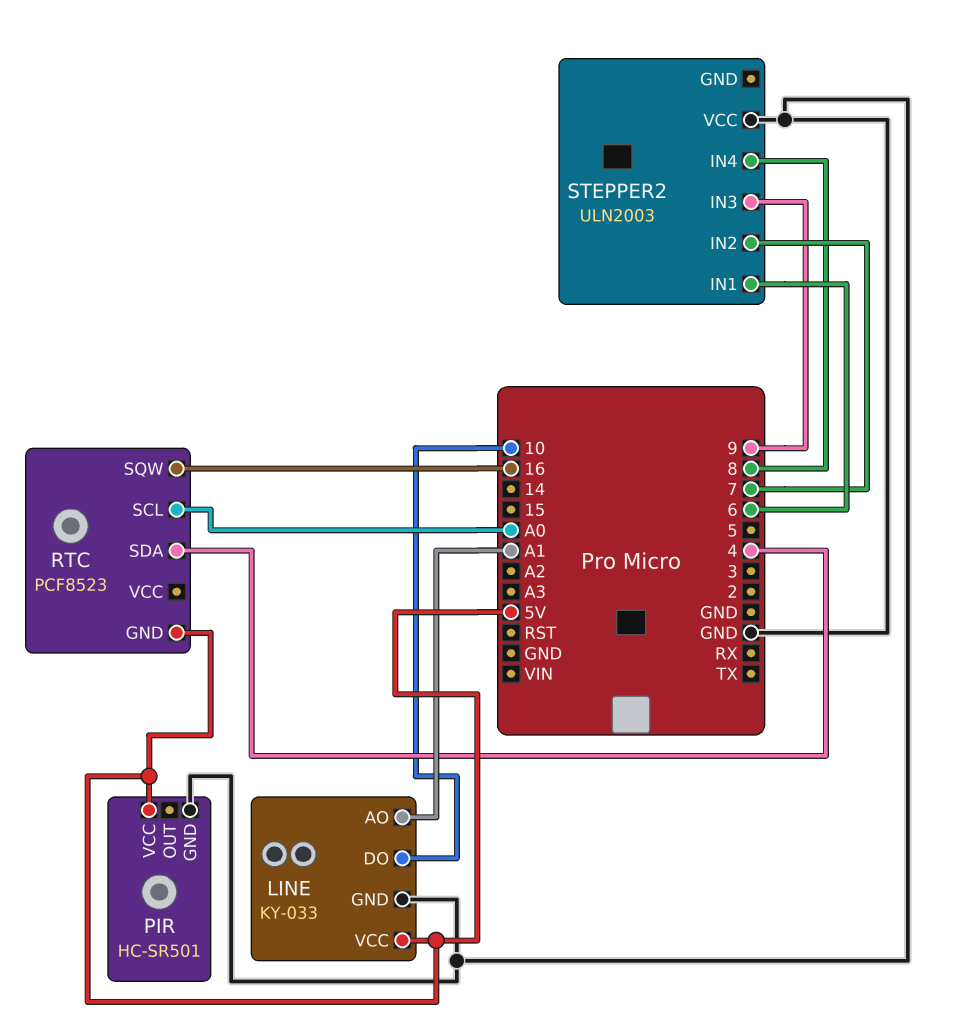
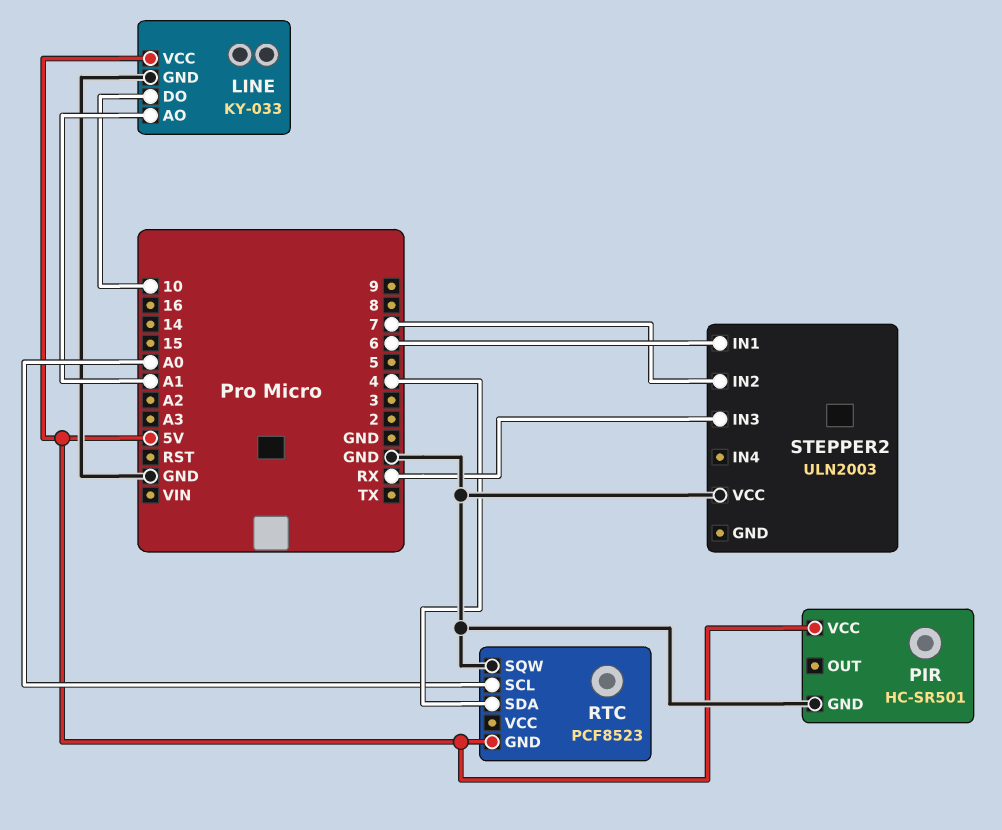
RTC pin SQW: 16 -> GND
STEPPER2 pin IN3: 9 -> RX
STEPPER2 pin IN4: 8 -> none

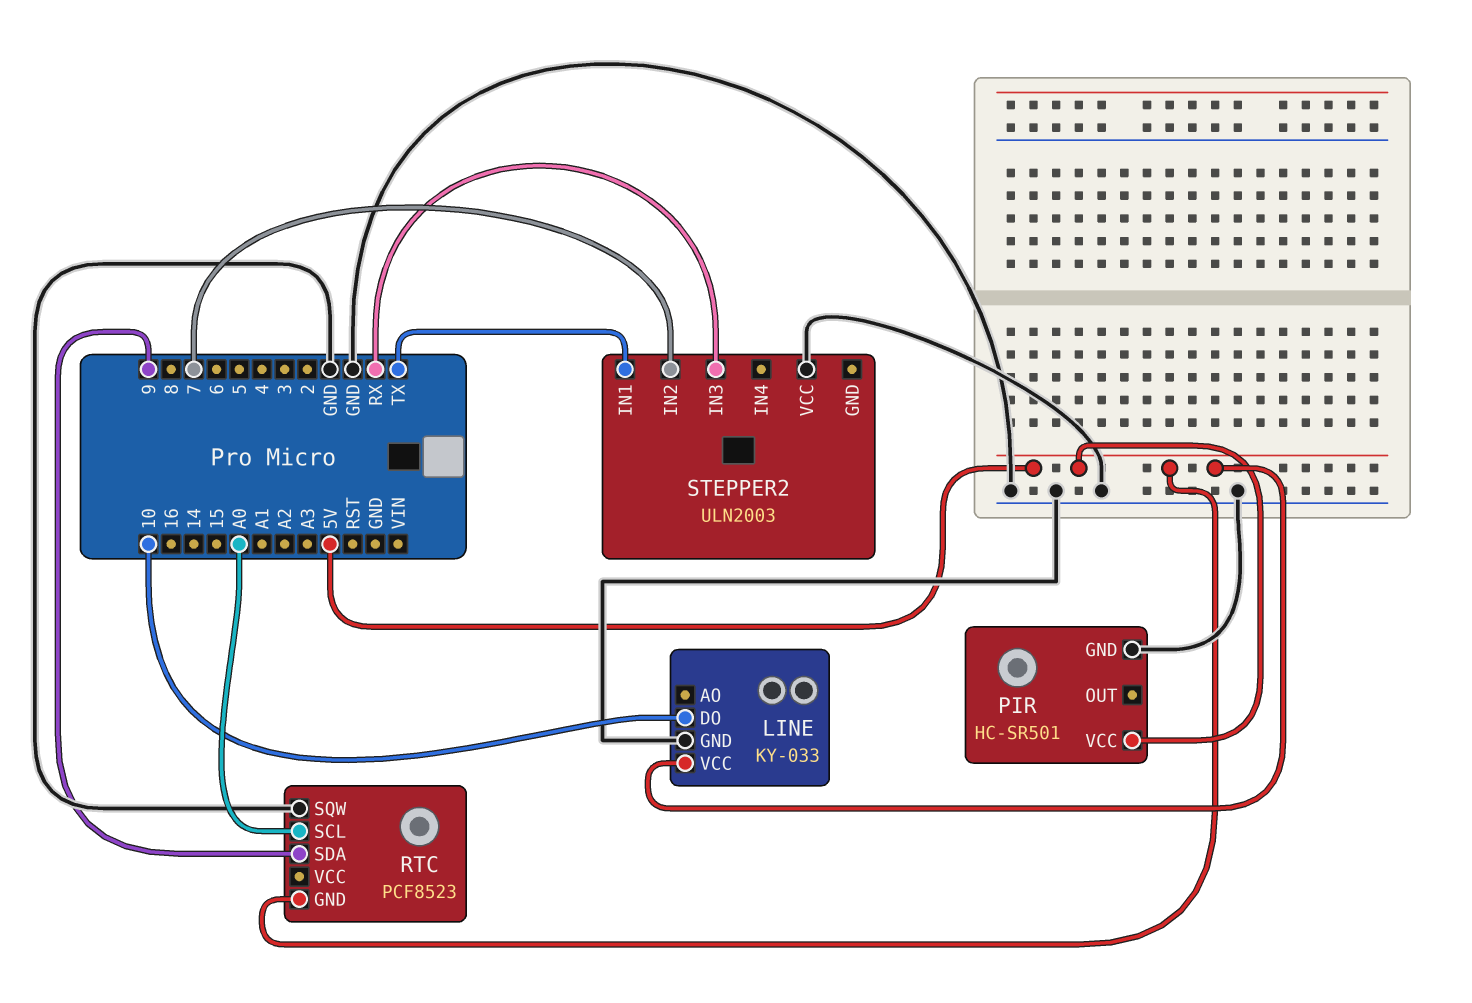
LINE pin AO: A1 -> none
RTC pin SDA: 4 -> 9
STEPPER2 pin IN1: 6 -> TX

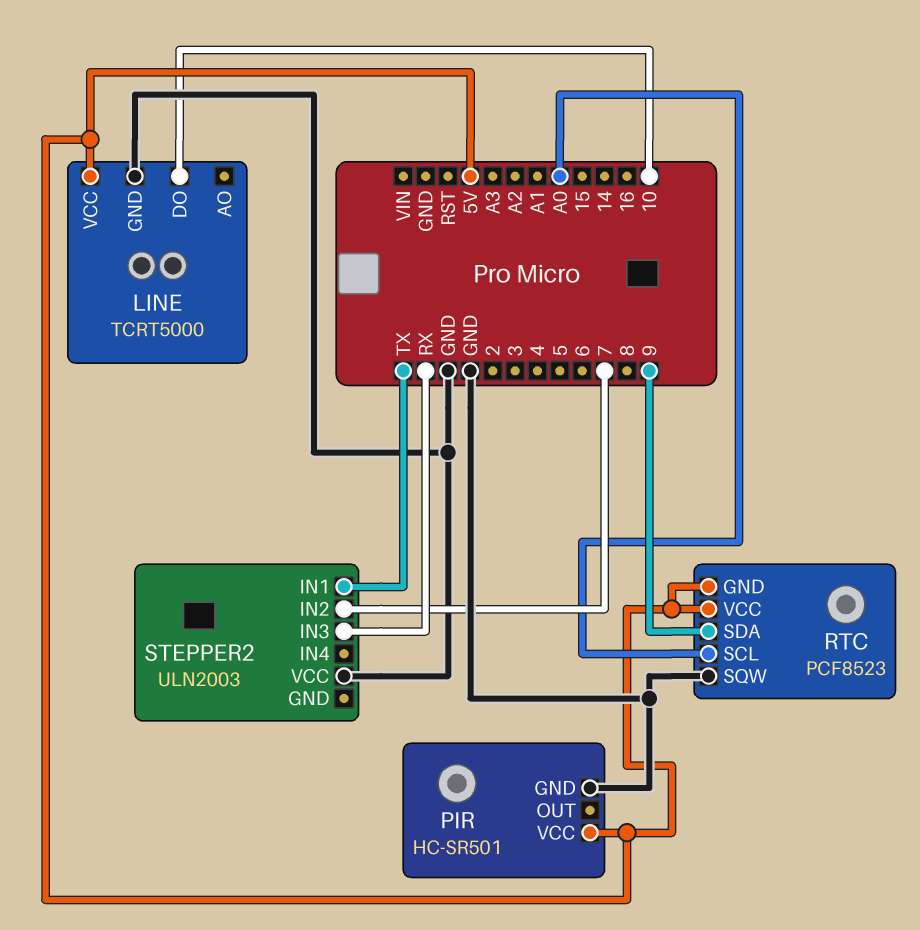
LINE: KY-033 -> TCRT5000
RTC pin VCC: none -> 5V

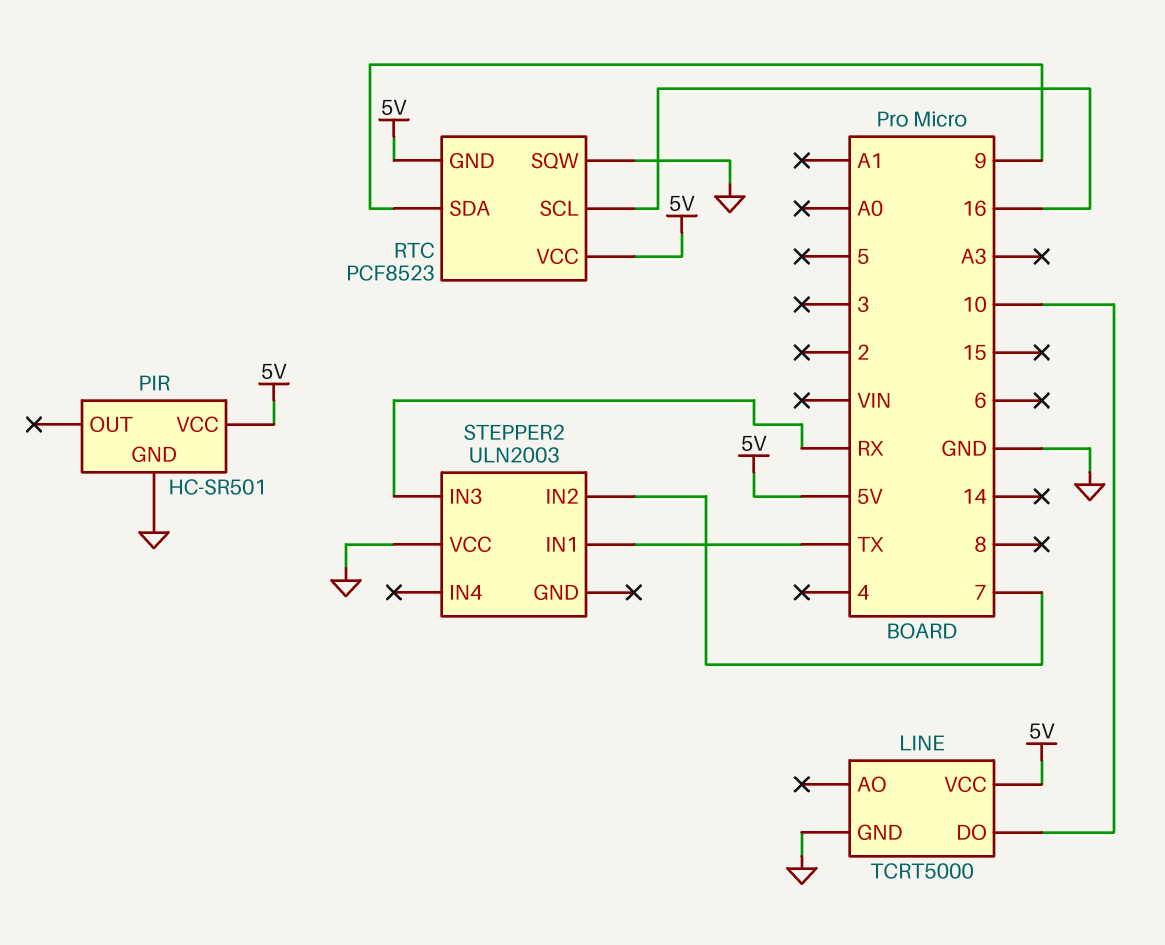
RTC pin SCL: A0 -> 16

